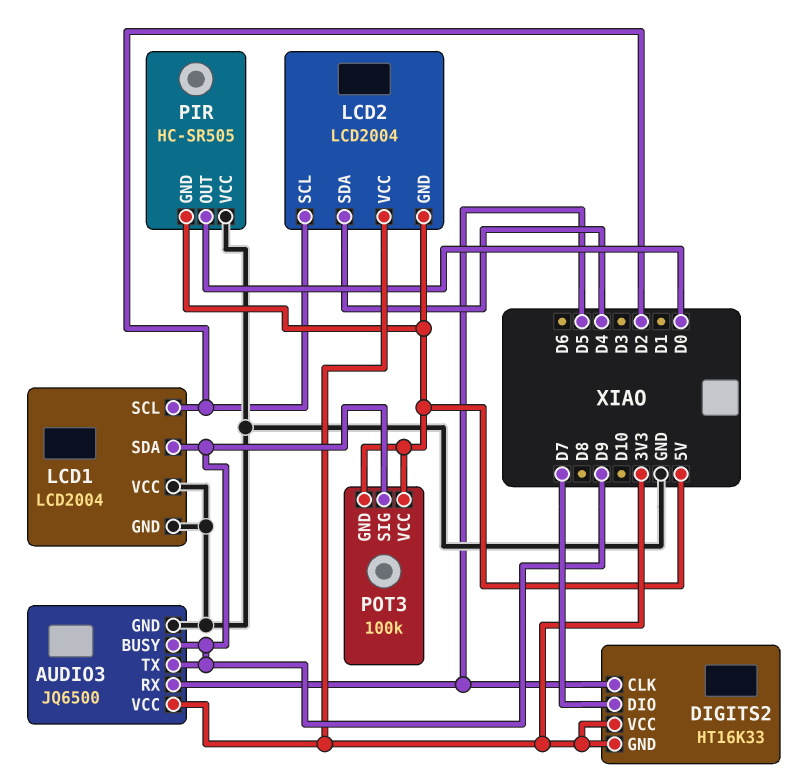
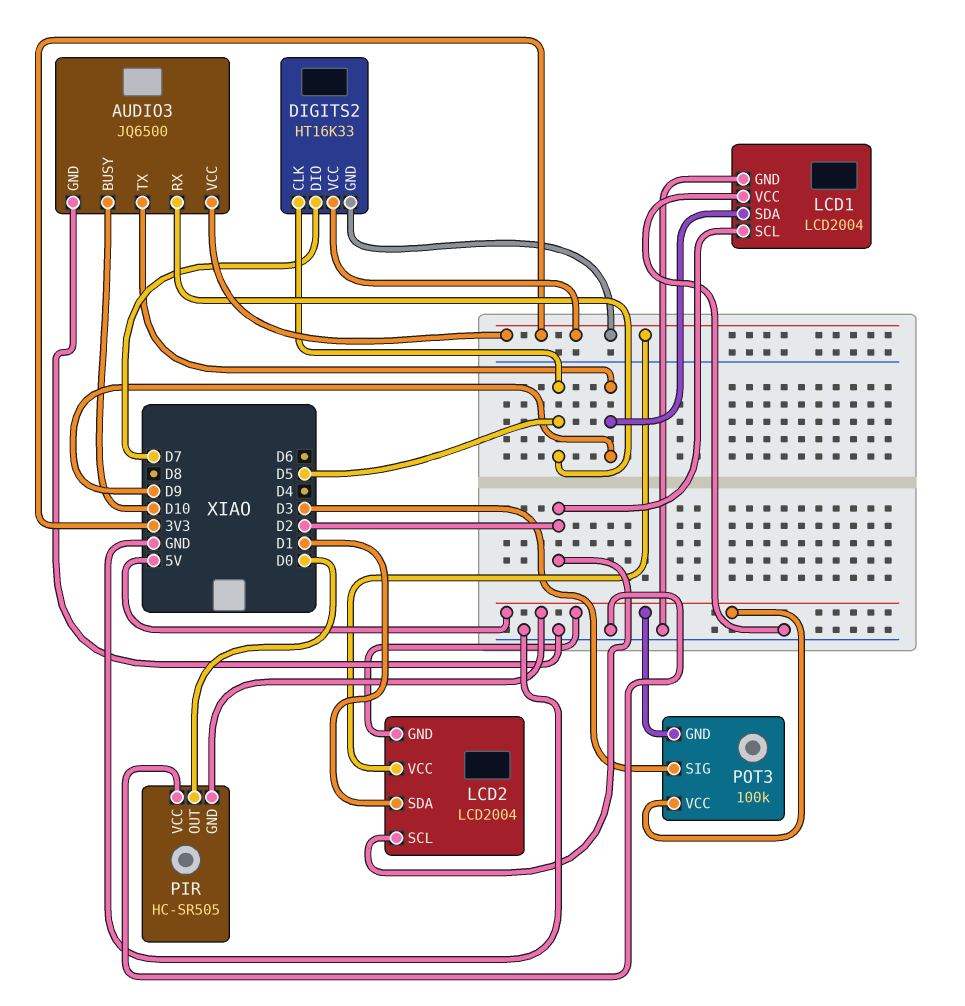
AUDIO3 pin BUSY: D9 -> D10
LCD2 pin SDA: D4 -> D1
POT3 pin SIG: D9 -> D3

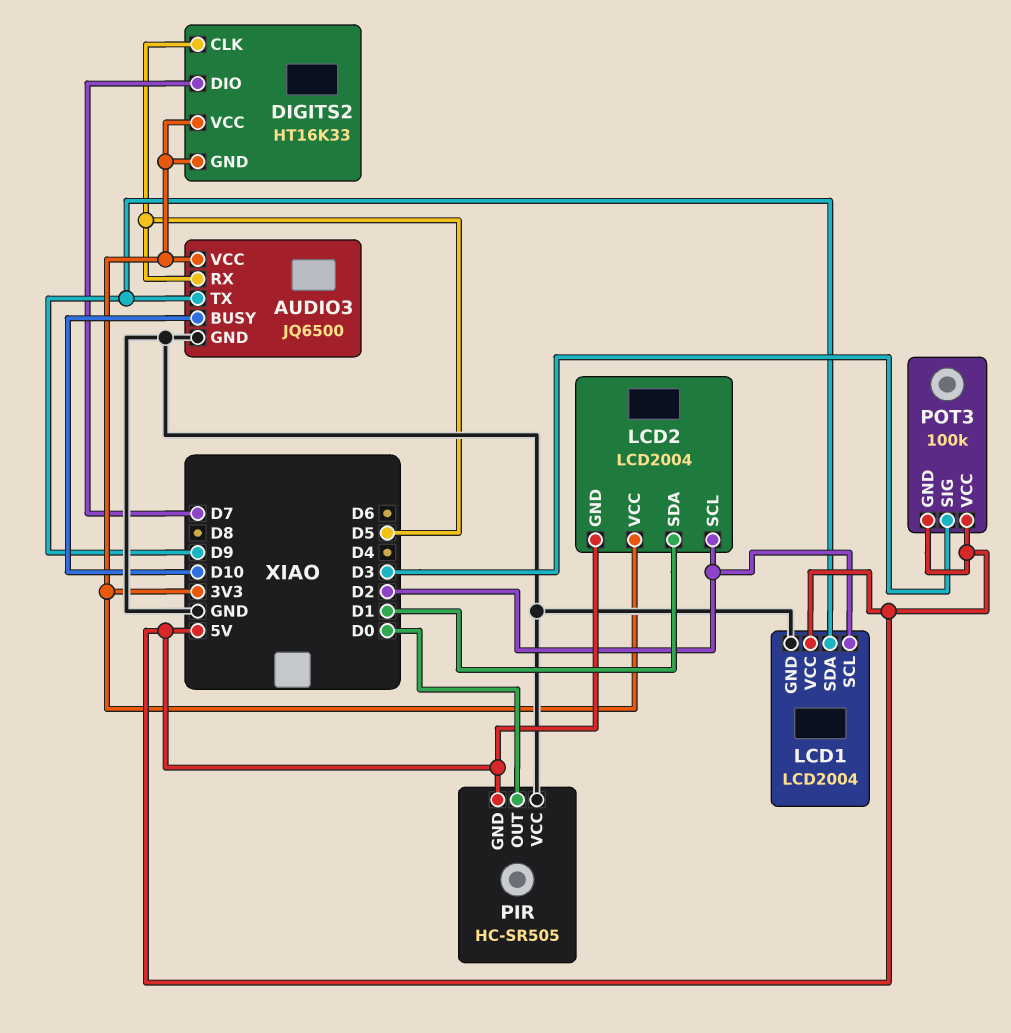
LCD1 pin VCC: GND -> 5V

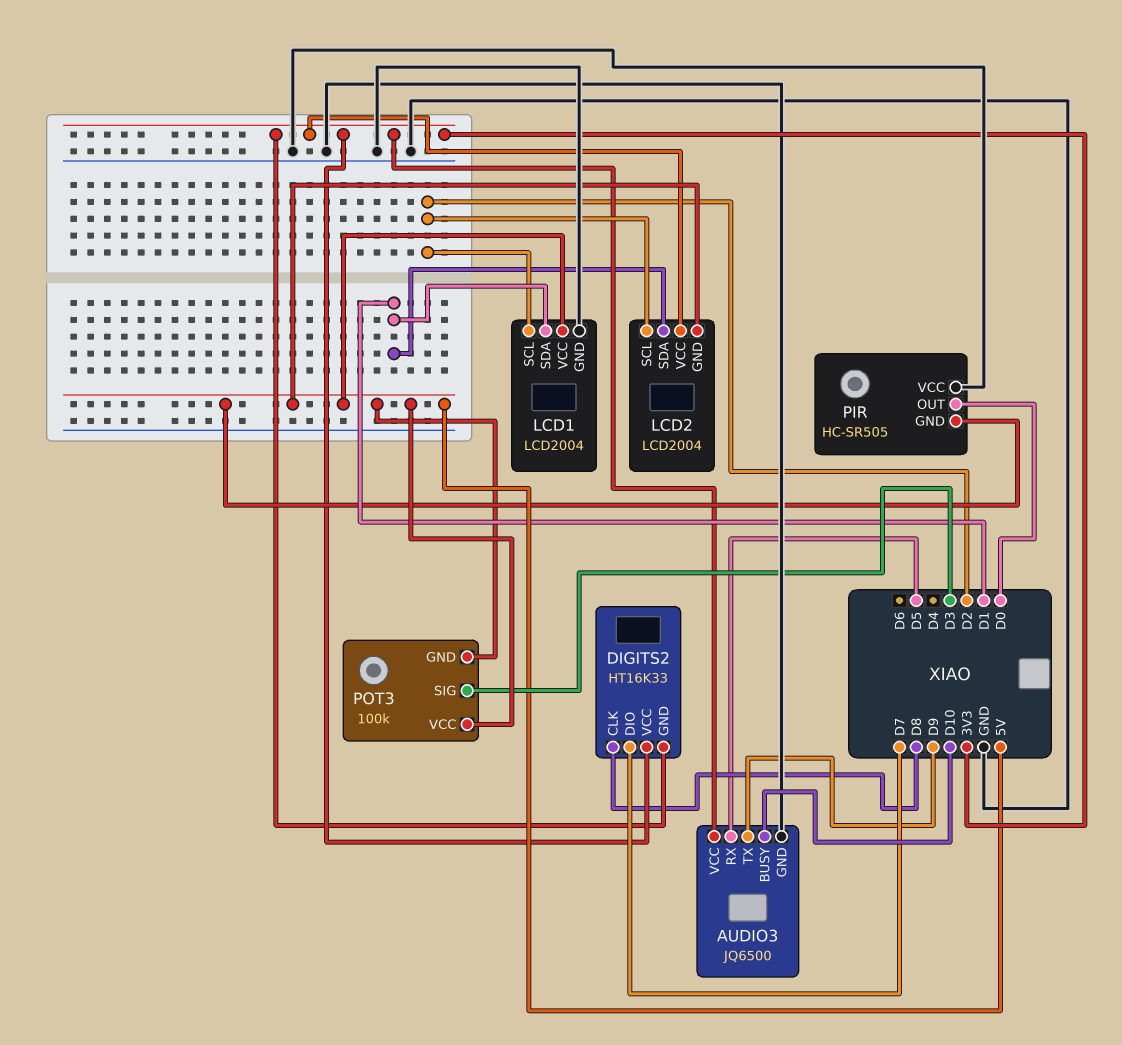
DIGITS2 pin CLK: D5 -> D8
LCD1 pin SDA: D9 -> D1

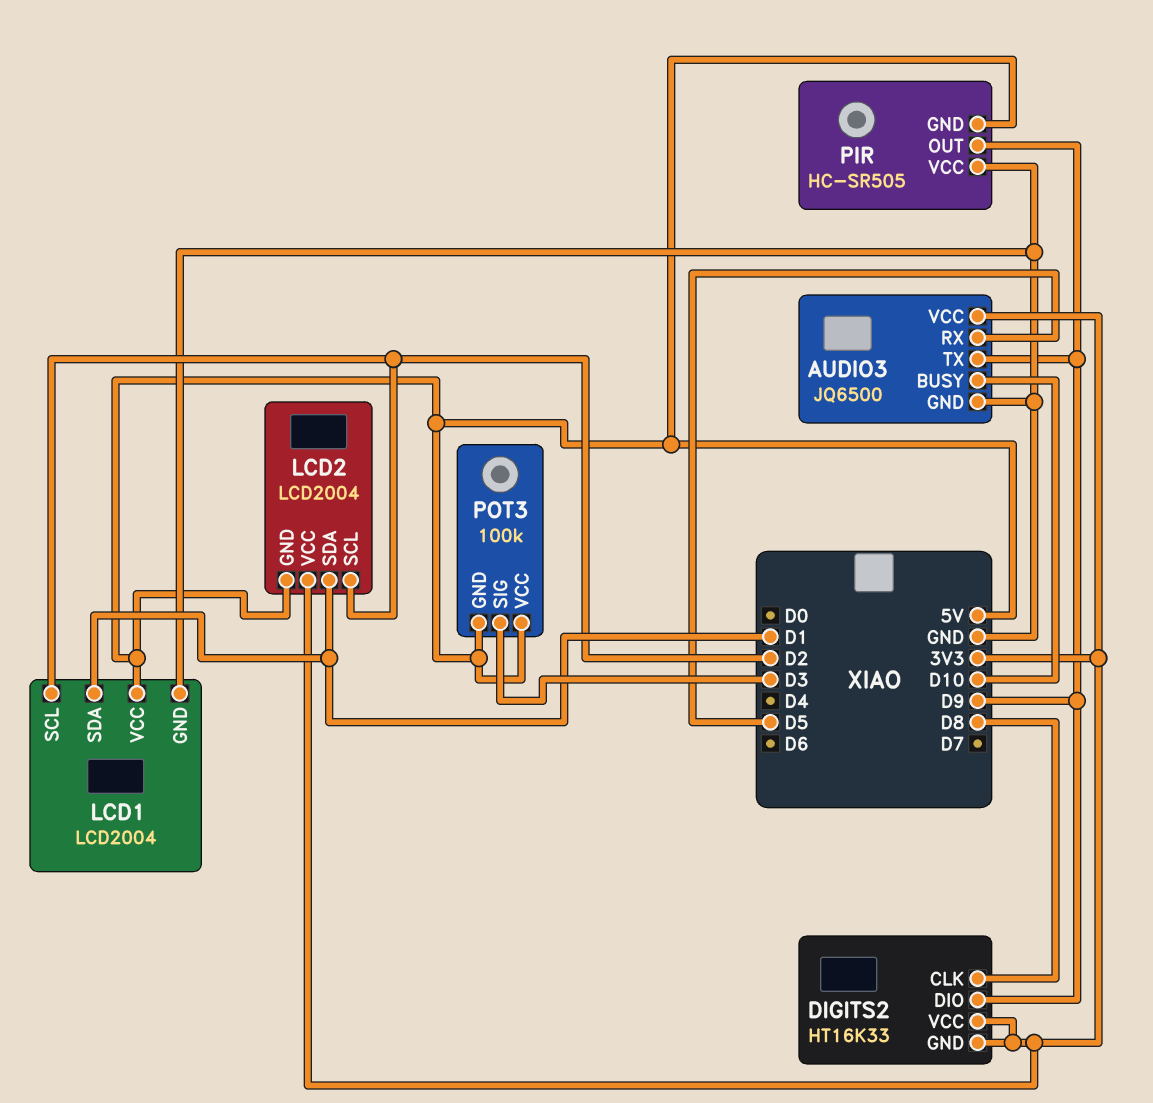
DIGITS2 pin DIO: D7 -> D9
PIR pin OUT: D0 -> D9

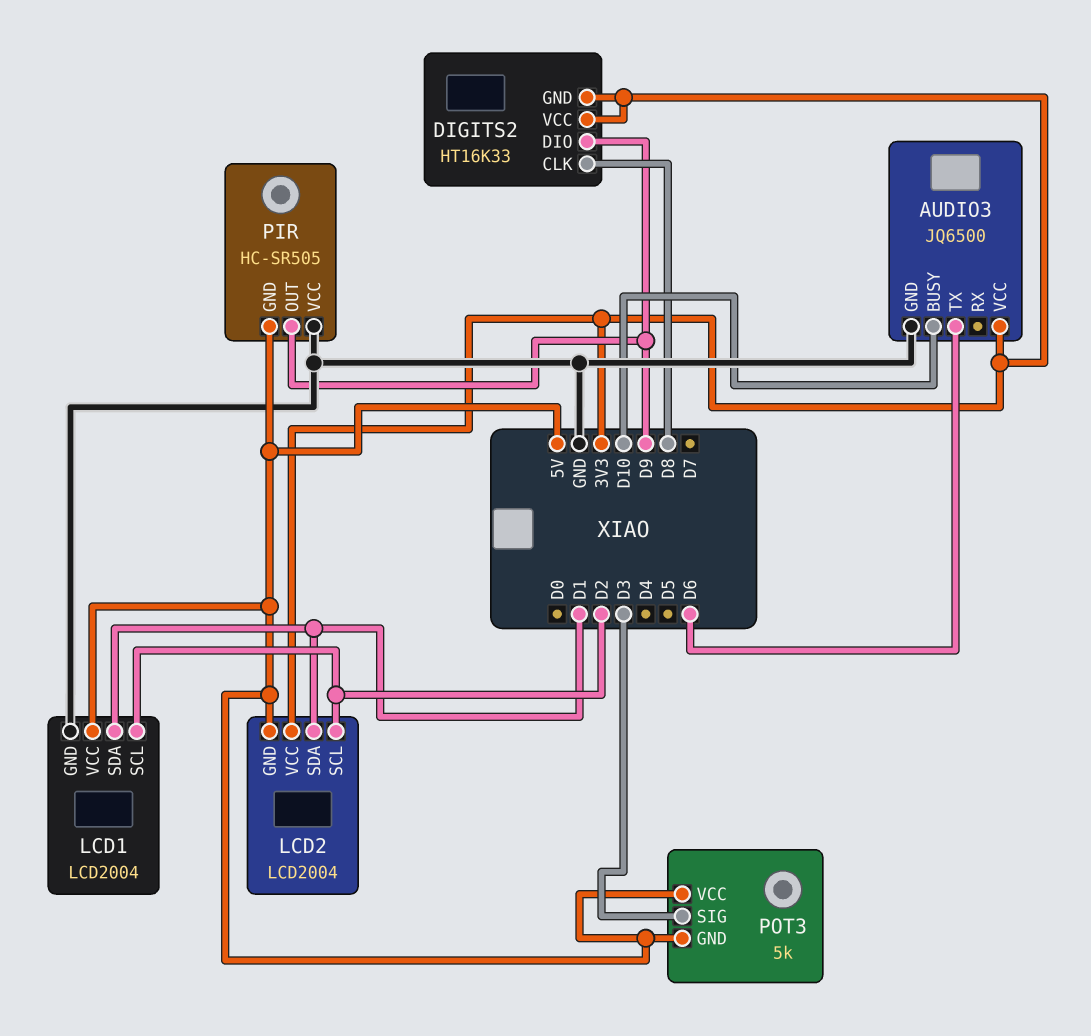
AUDIO3 pin RX: D5 -> none
AUDIO3 pin TX: D9 -> D6
POT3: 100k -> 5k

